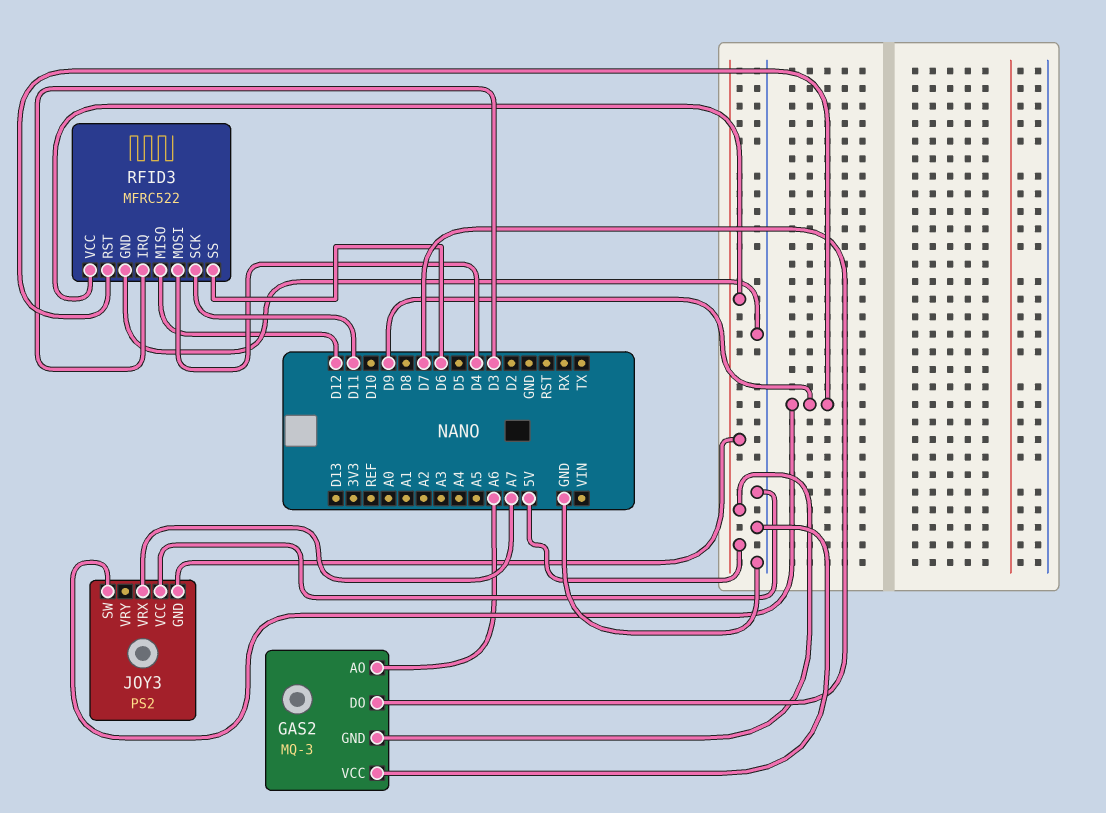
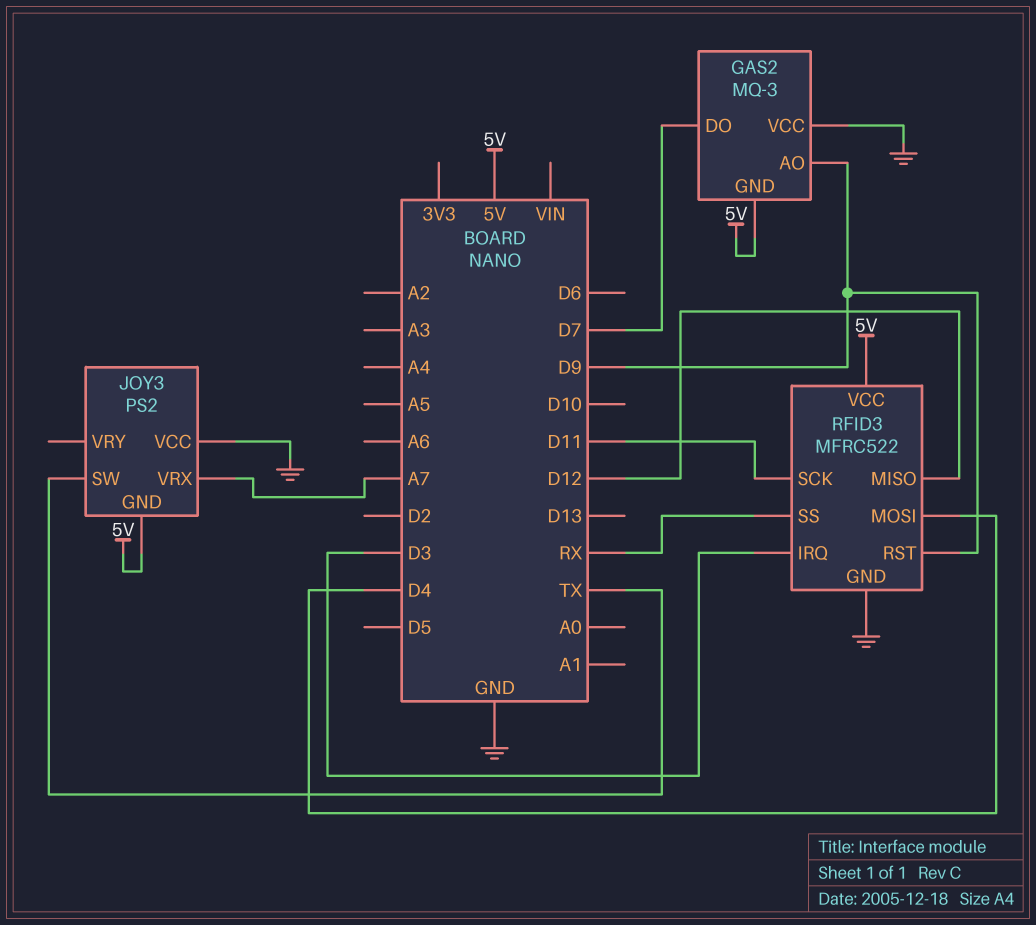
GAS2 pin AO: A6 -> D9
JOY3 pin SW: D9 -> TX
RFID3 pin SS: D6 -> RX

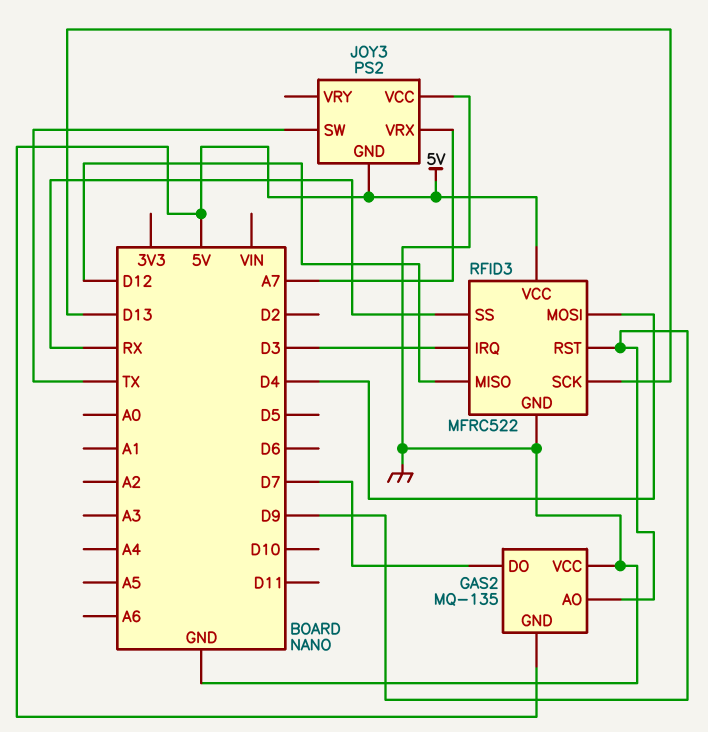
GAS2: MQ-3 -> MQ-135
RFID3 pin SCK: D11 -> D13

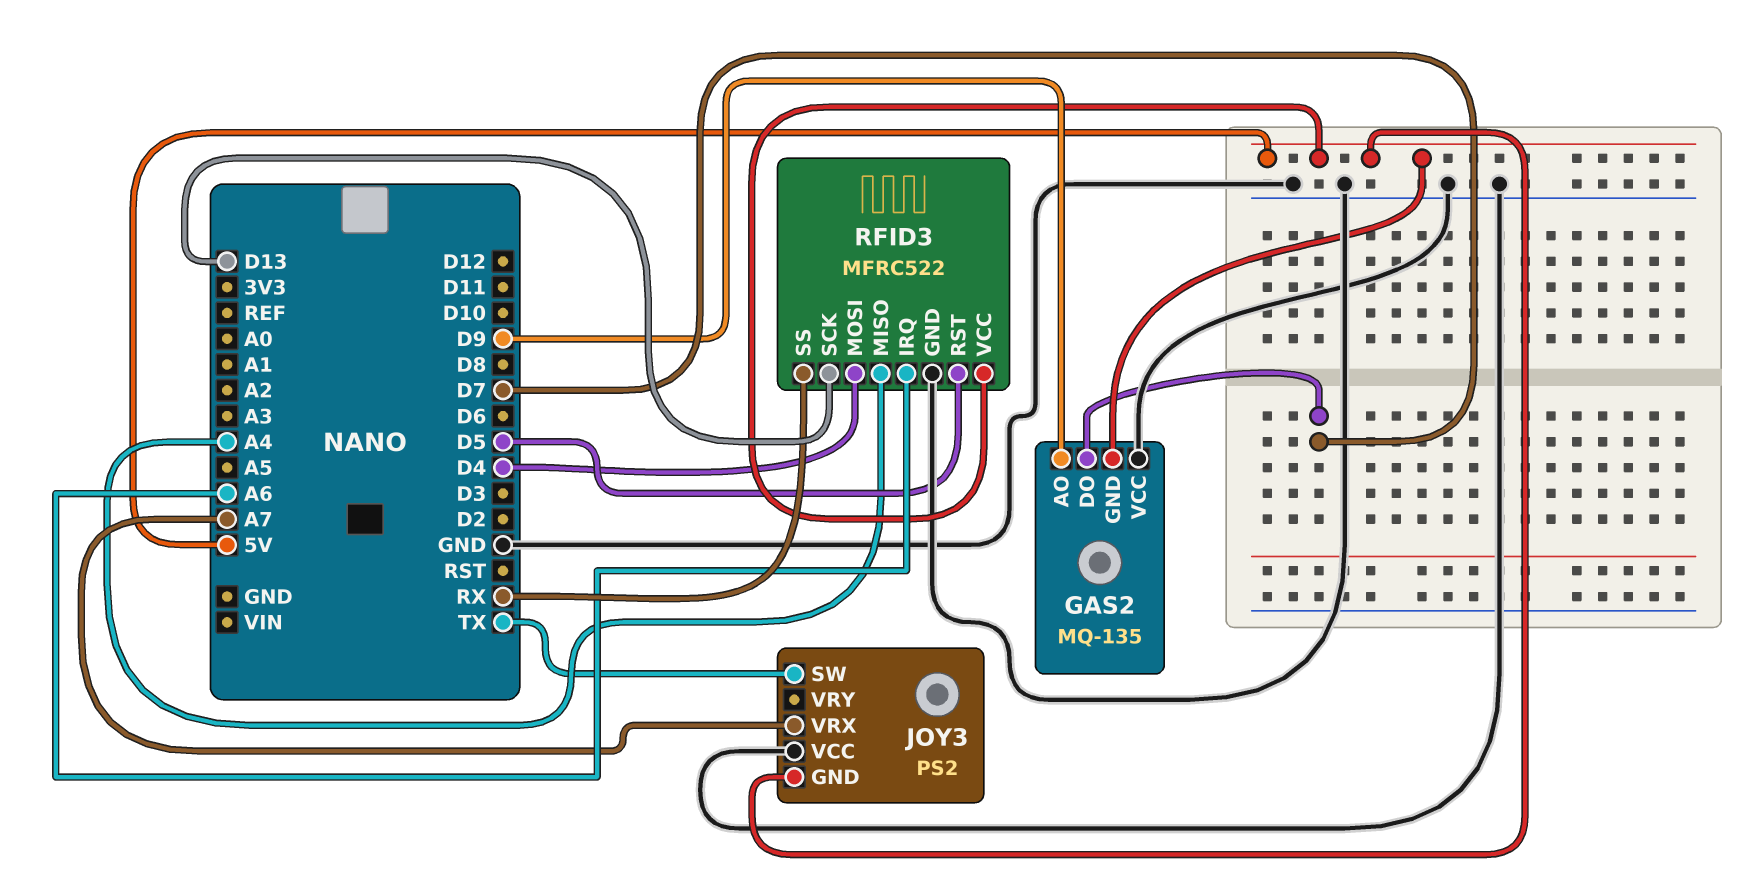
RFID3 pin IRQ: D3 -> A6
RFID3 pin MISO: D12 -> A4
RFID3 pin RST: D9 -> D5

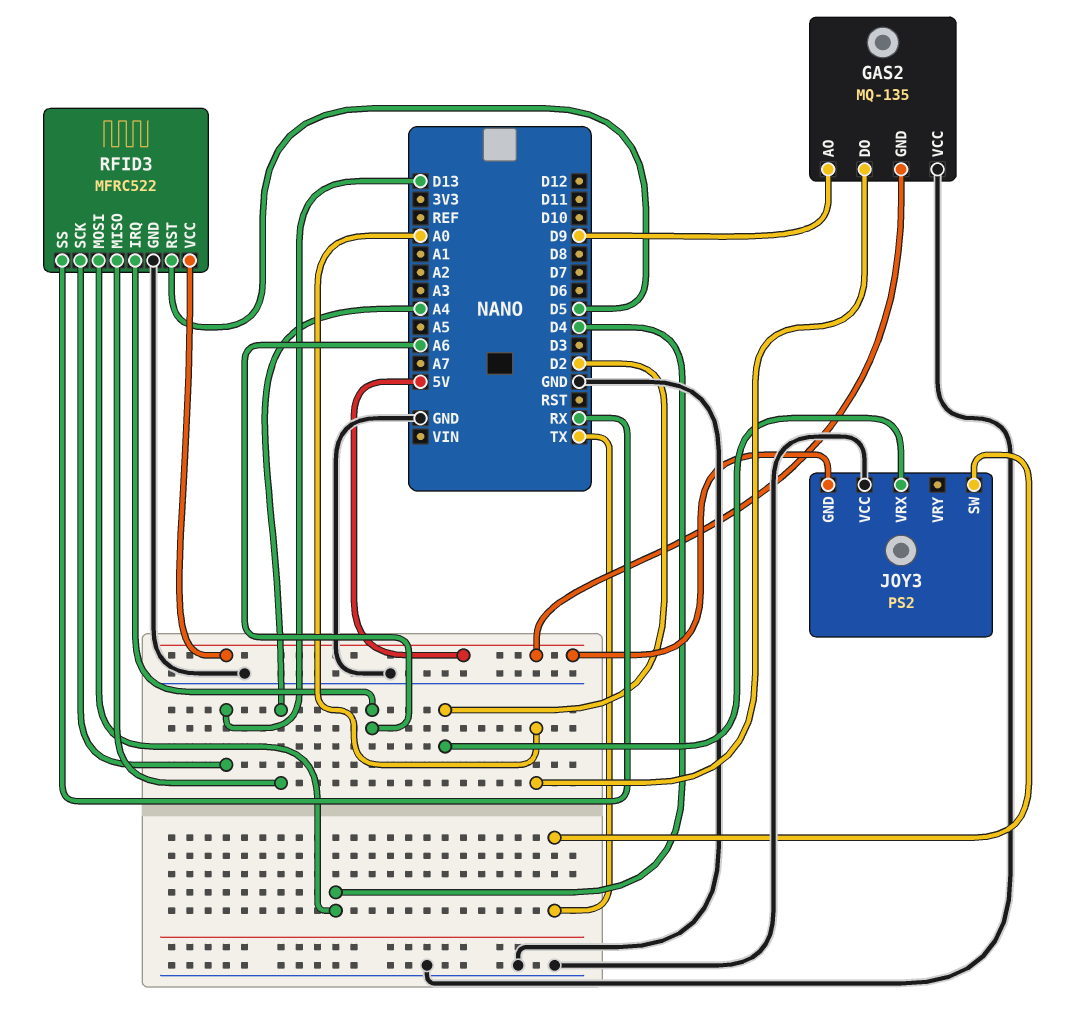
GAS2 pin DO: D7 -> A0
JOY3 pin VRX: A7 -> D2

